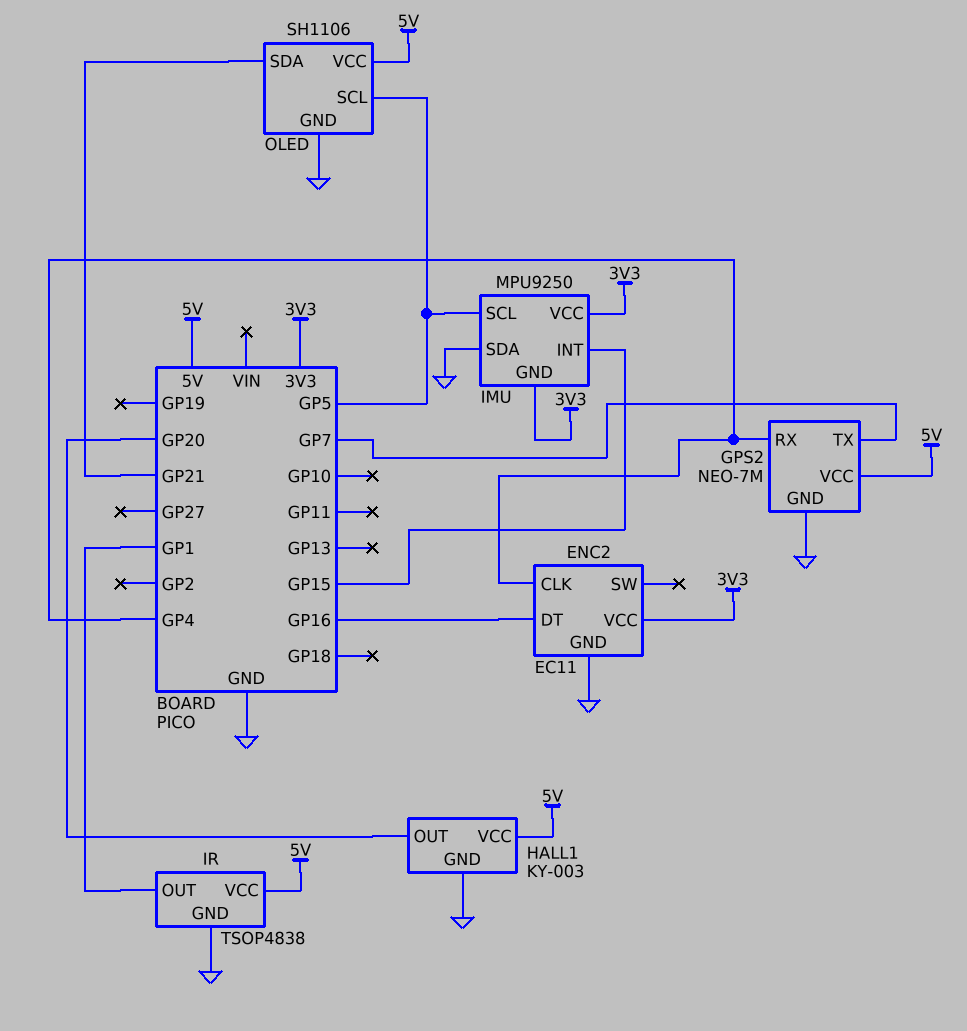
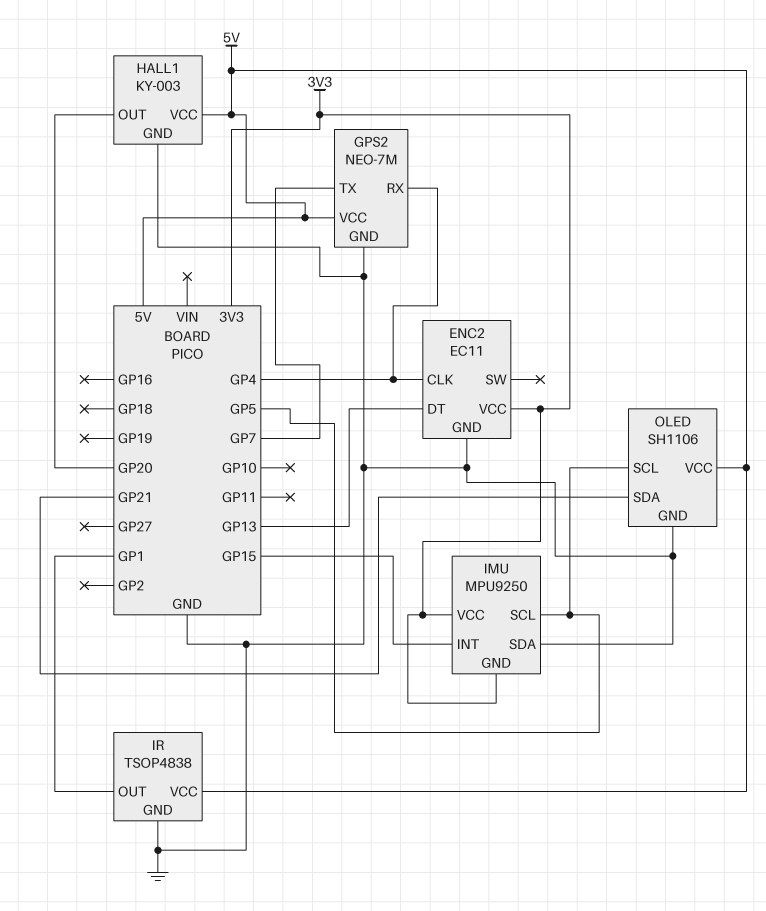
ENC2 pin DT: GP16 -> GP13

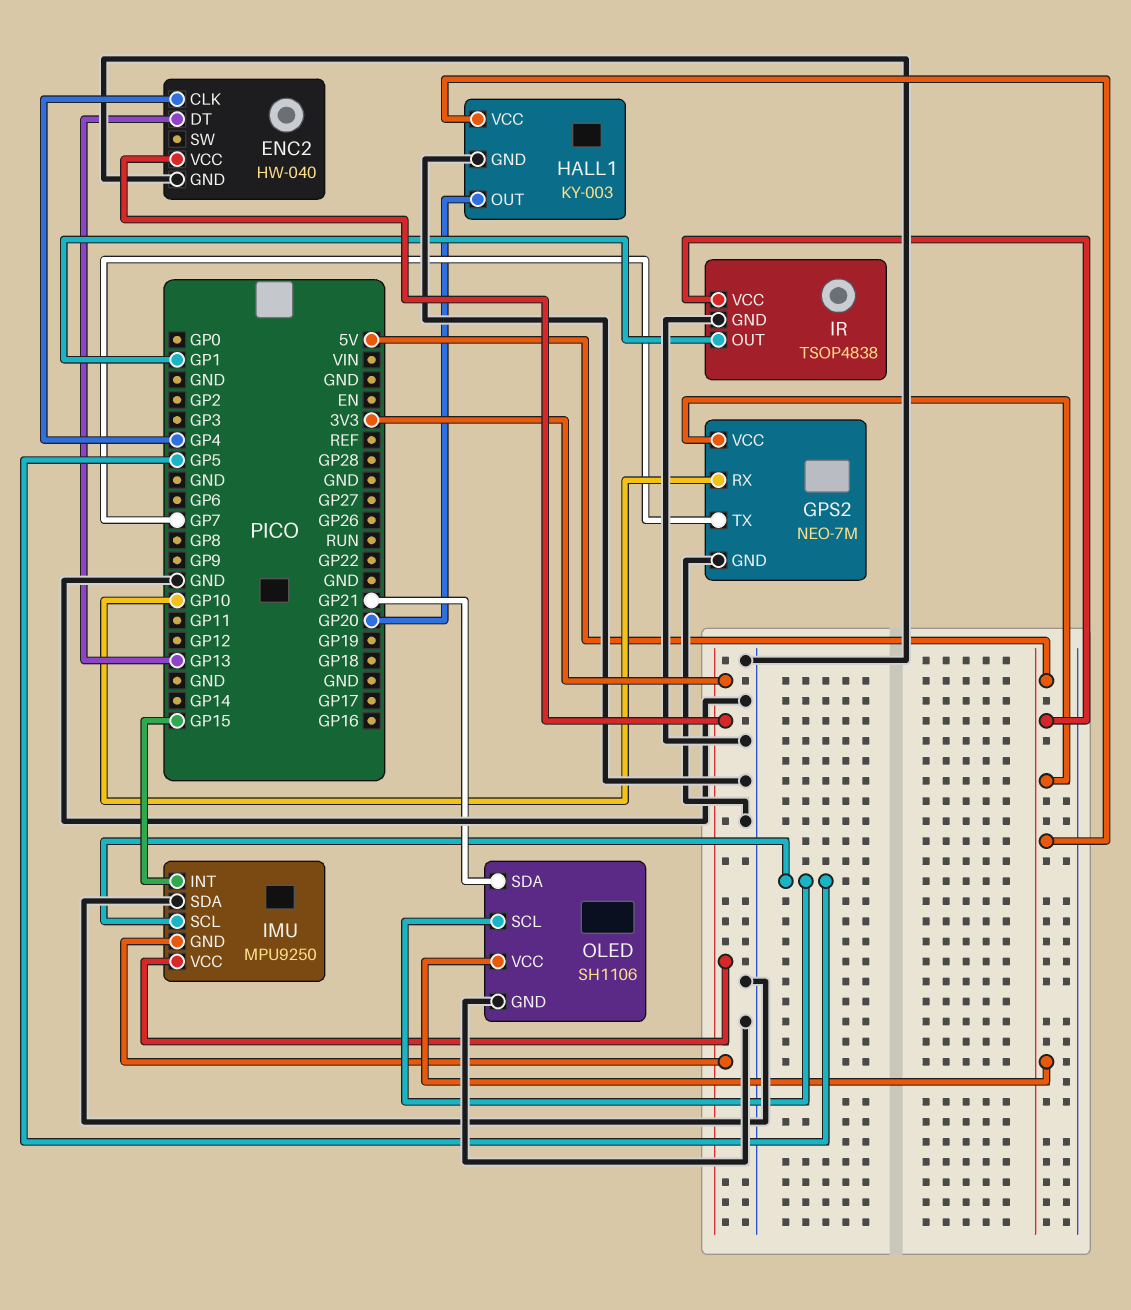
ENC2: EC11 -> HW-040
GPS2 pin RX: GP4 -> GP10

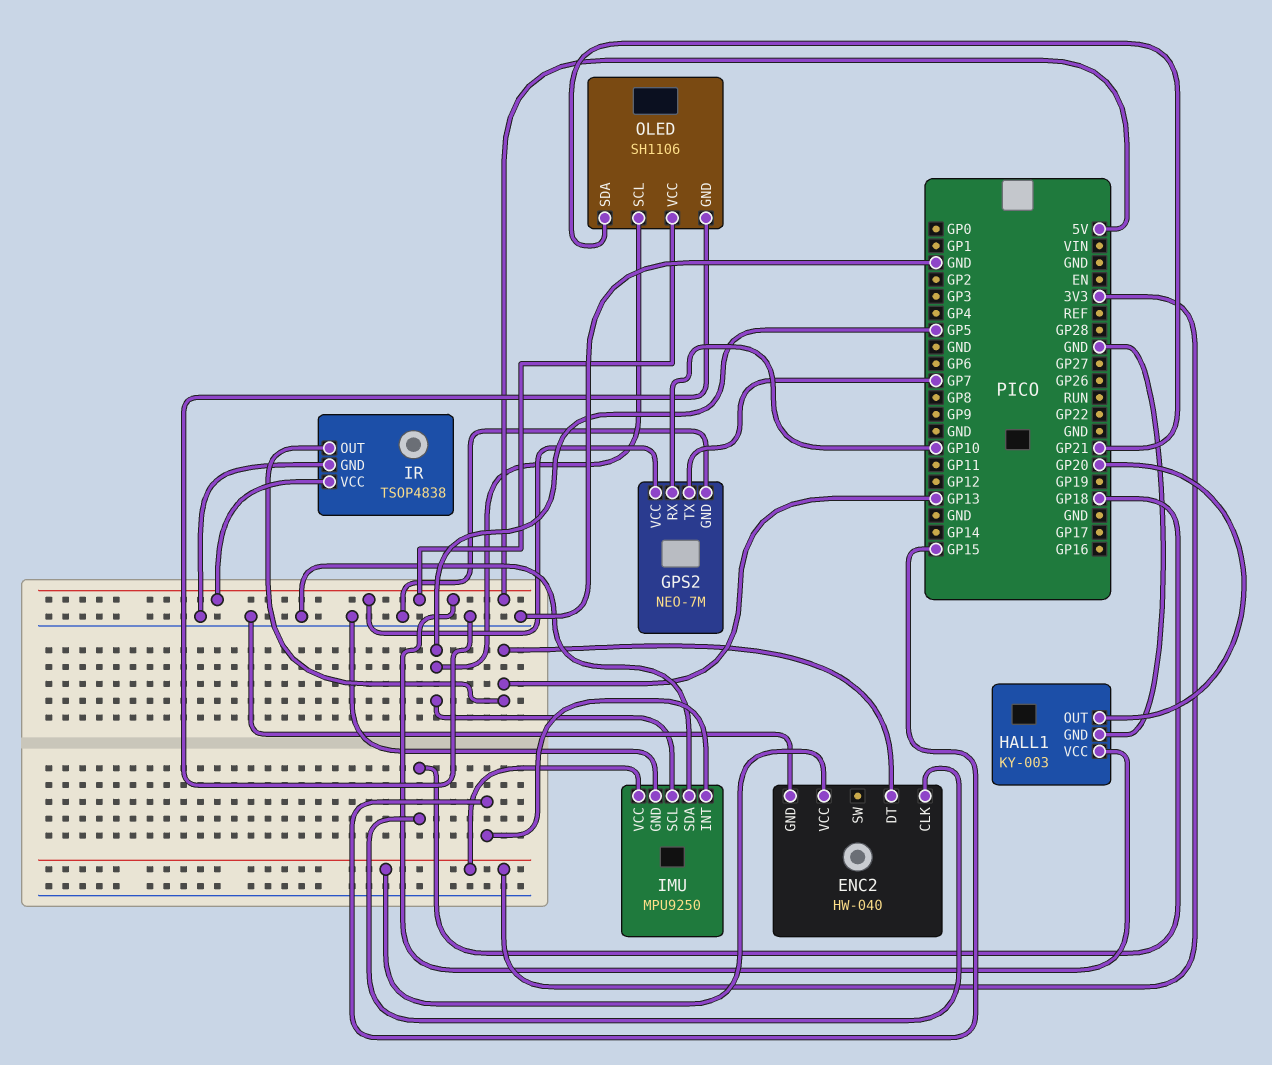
ENC2 pin CLK: GP4 -> GP18
IMU pin GND: 3V3 -> GND
IR pin OUT: GP1 -> GP13

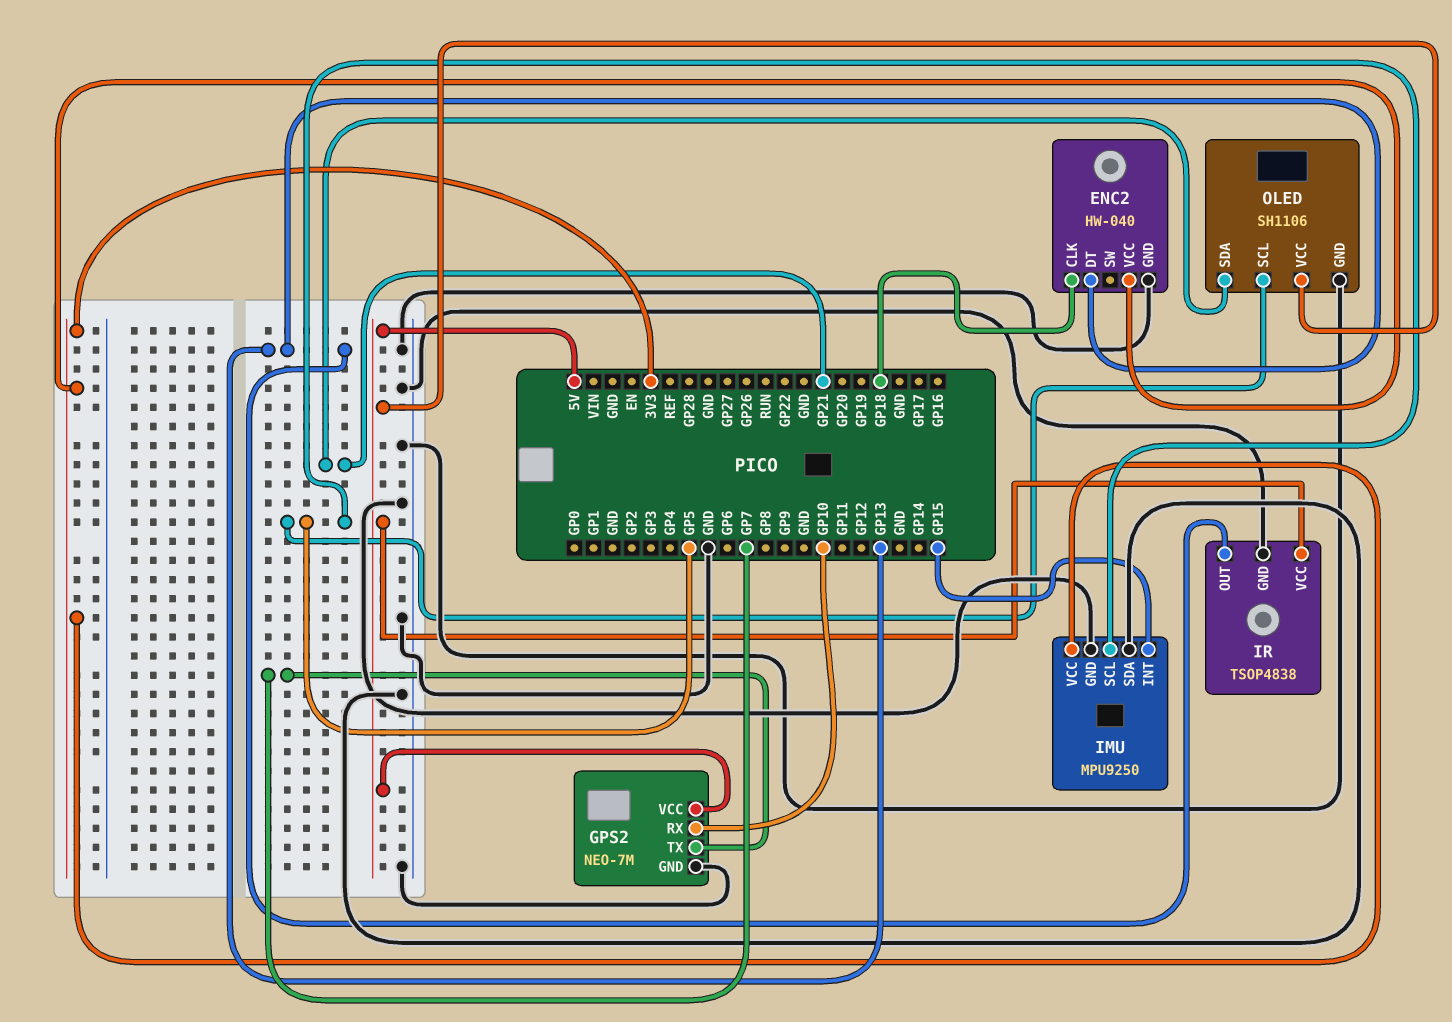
HALL1: KY-003 -> none
HALL1 pin GND: GND -> none
HALL1 pin OUT: GP20 -> none
HALL1 pin VCC: 5V -> none

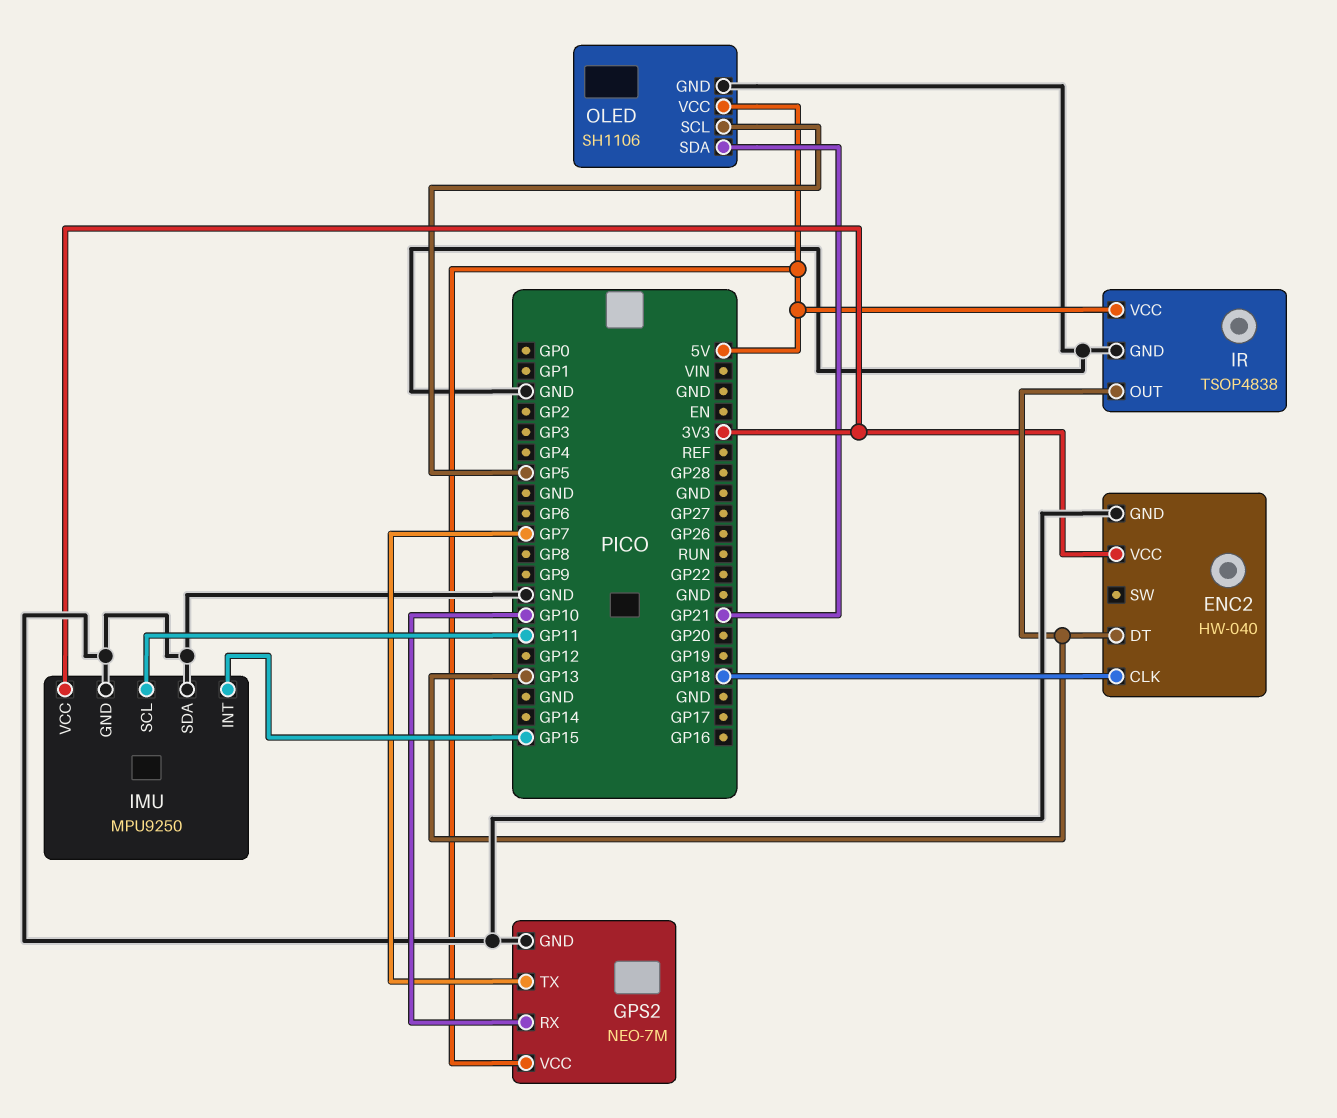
IMU pin SCL: GP5 -> GP11

